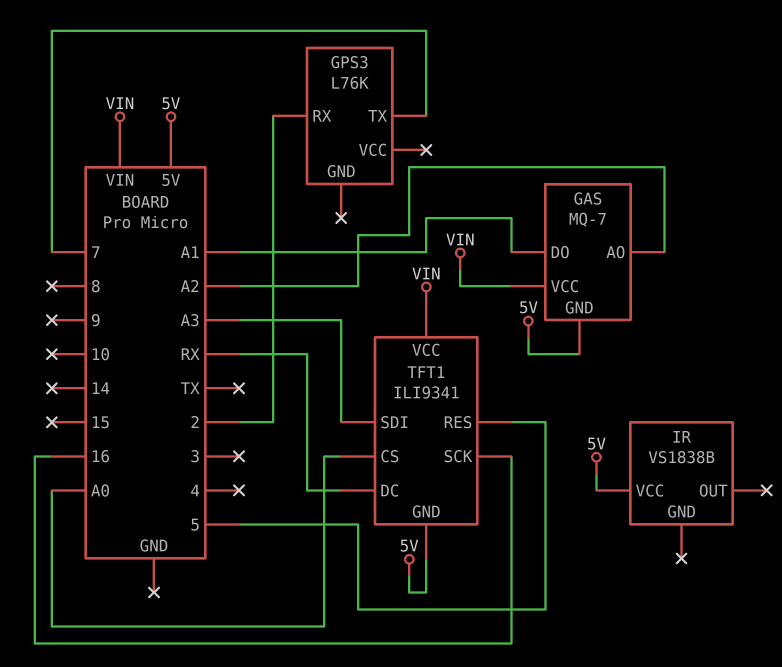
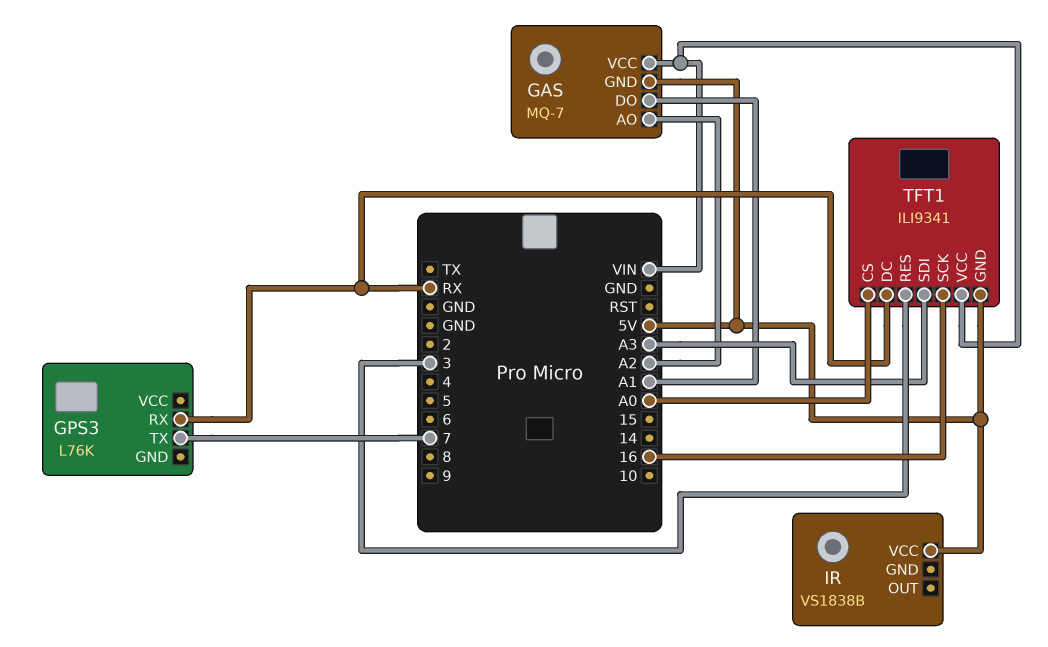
GPS3 pin RX: 2 -> RX
TFT1 pin RES: 5 -> 3

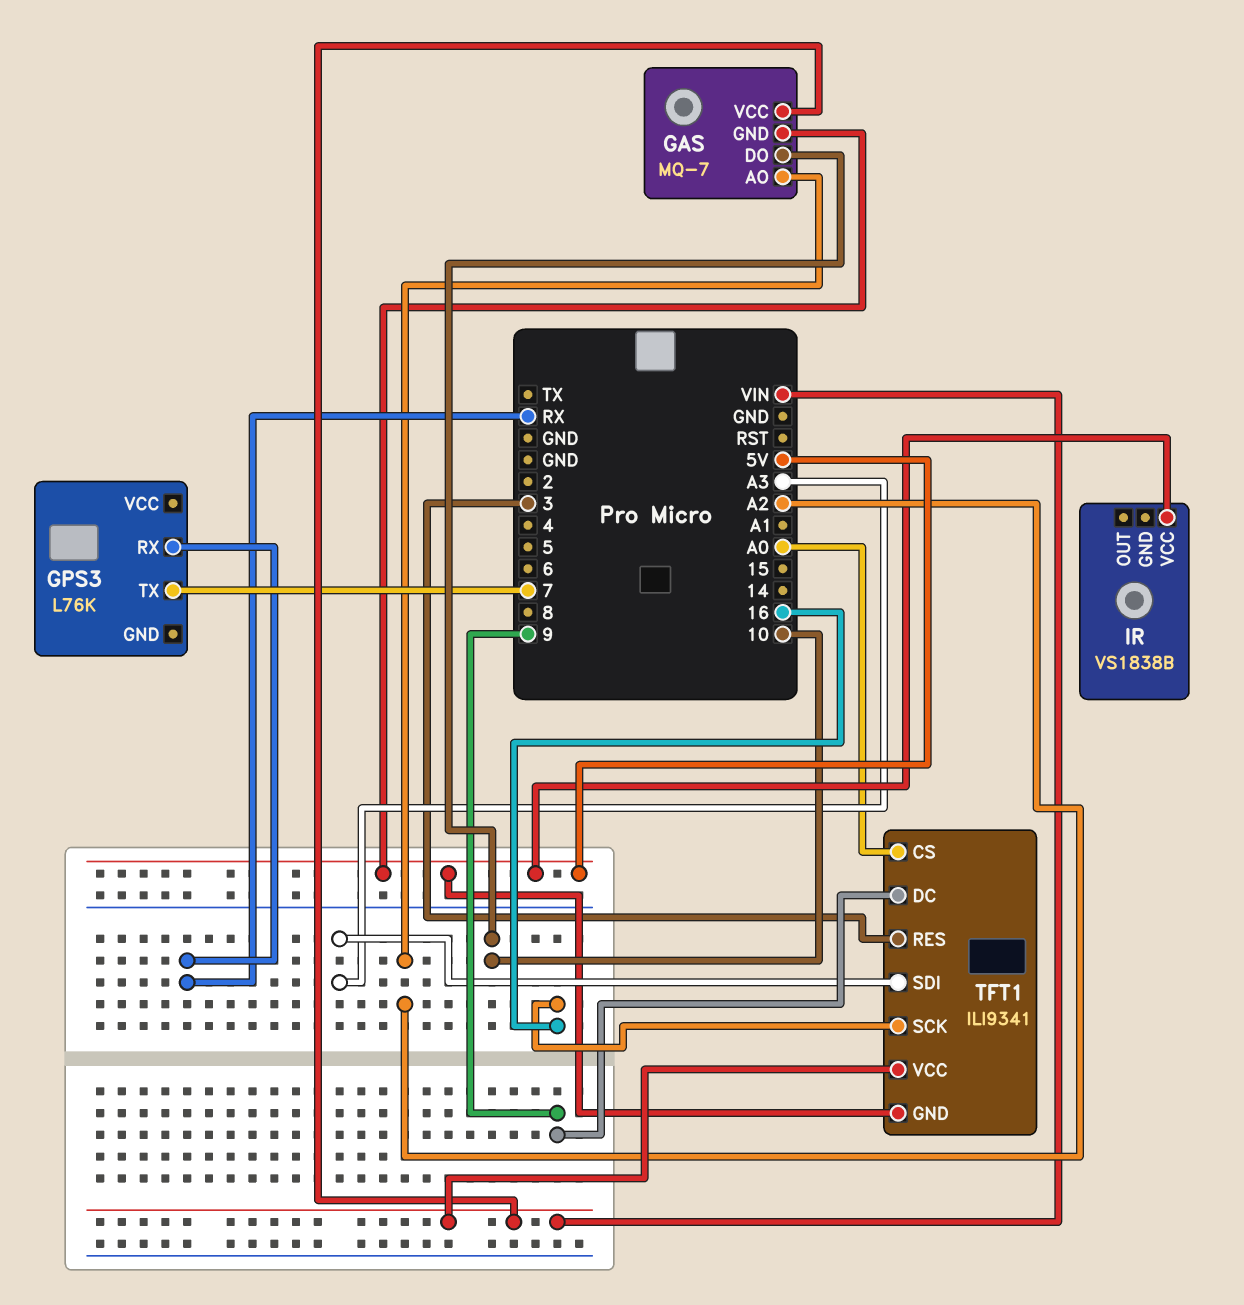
GAS pin DO: A1 -> 10
TFT1 pin DC: RX -> 9

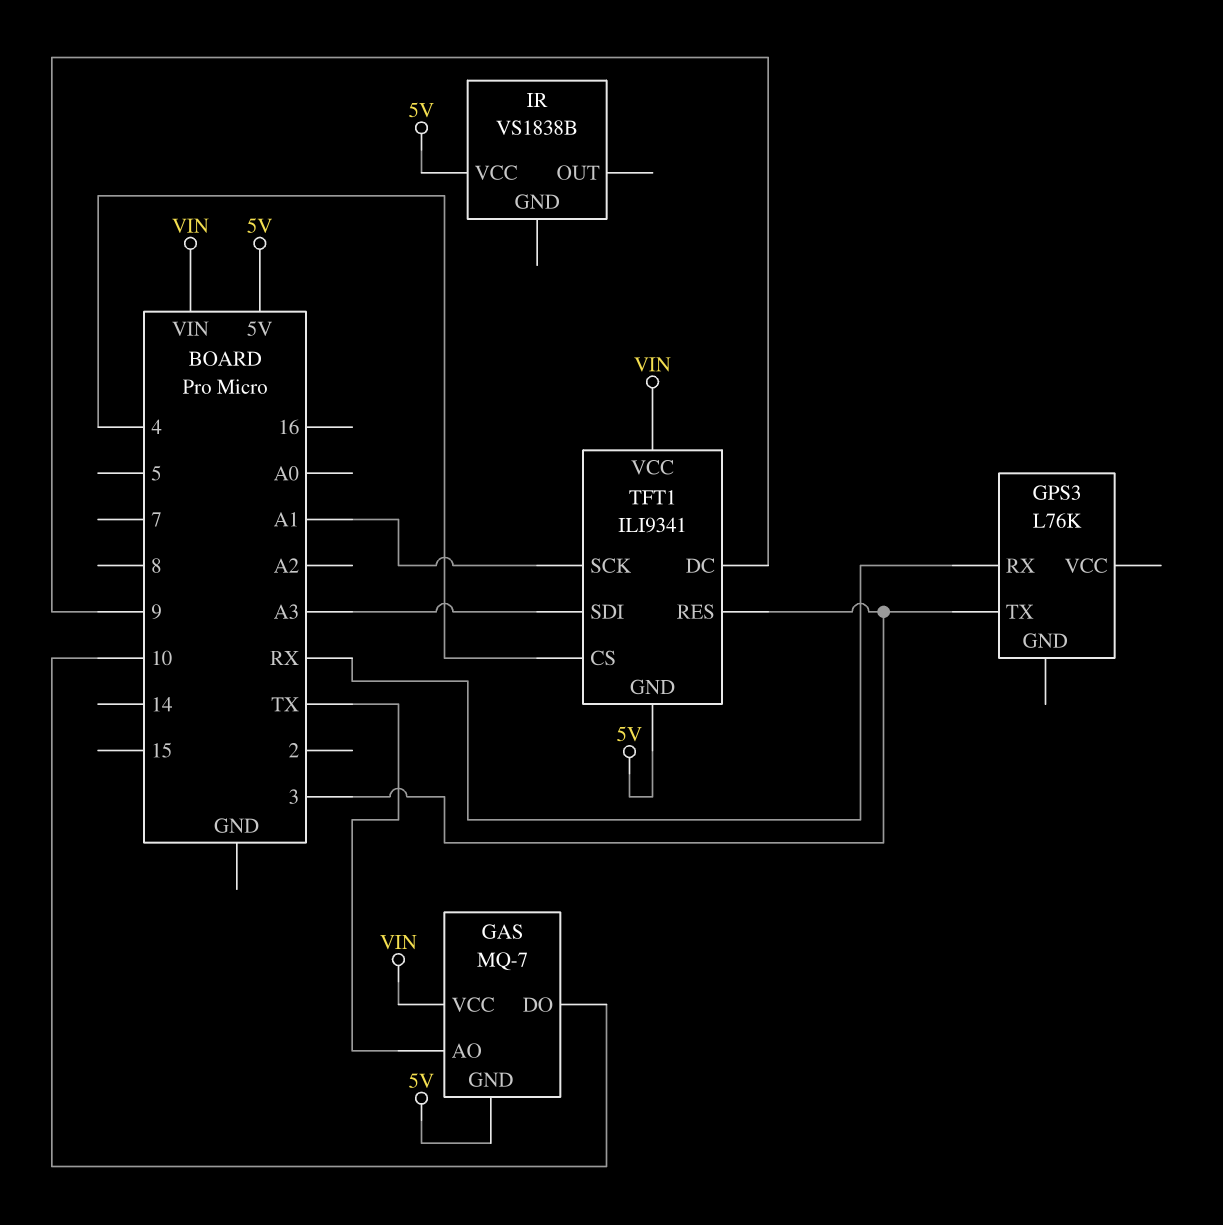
GAS pin AO: A2 -> TX
GPS3 pin TX: 7 -> 3
TFT1 pin CS: A0 -> 4
TFT1 pin SCK: 16 -> A1

